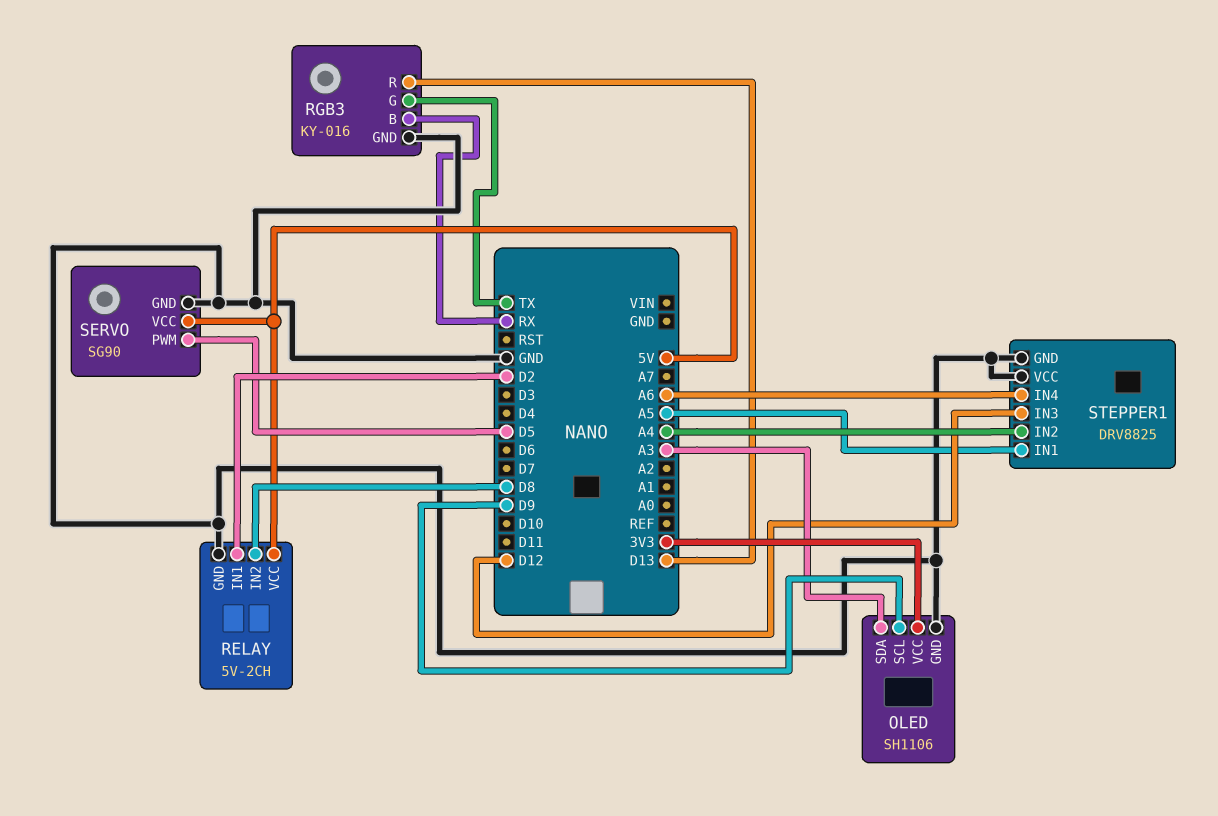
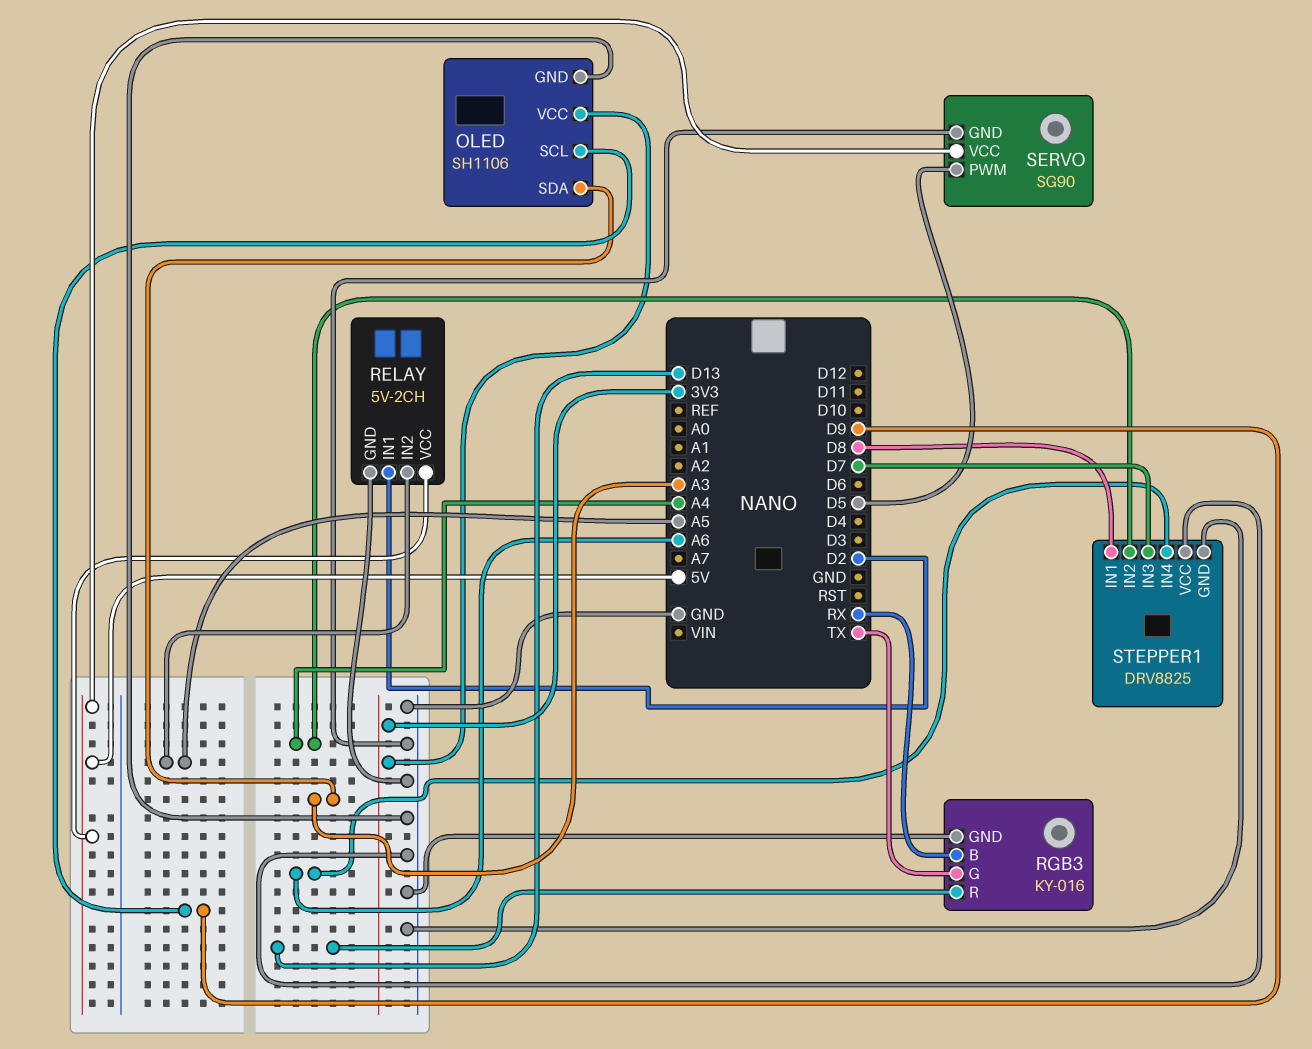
RELAY pin IN2: D8 -> A5
STEPPER1 pin IN1: A5 -> D8
STEPPER1 pin IN3: D12 -> D7

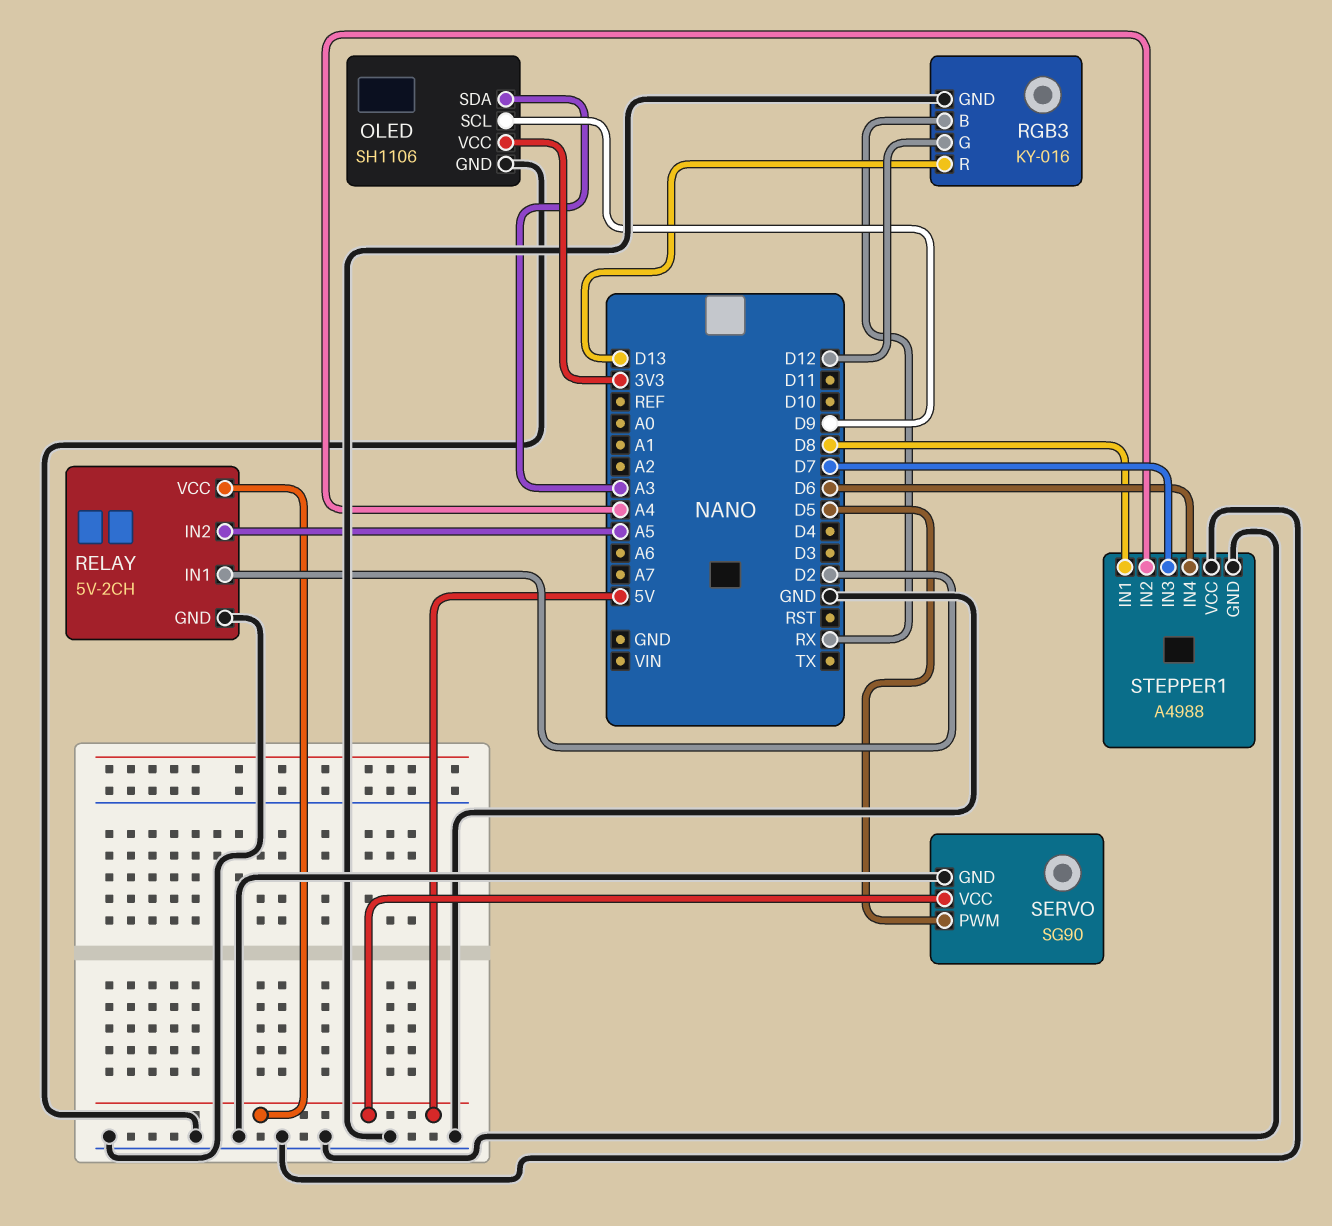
RGB3 pin G: TX -> D12
STEPPER1: DRV8825 -> A4988
STEPPER1 pin IN4: A6 -> D6

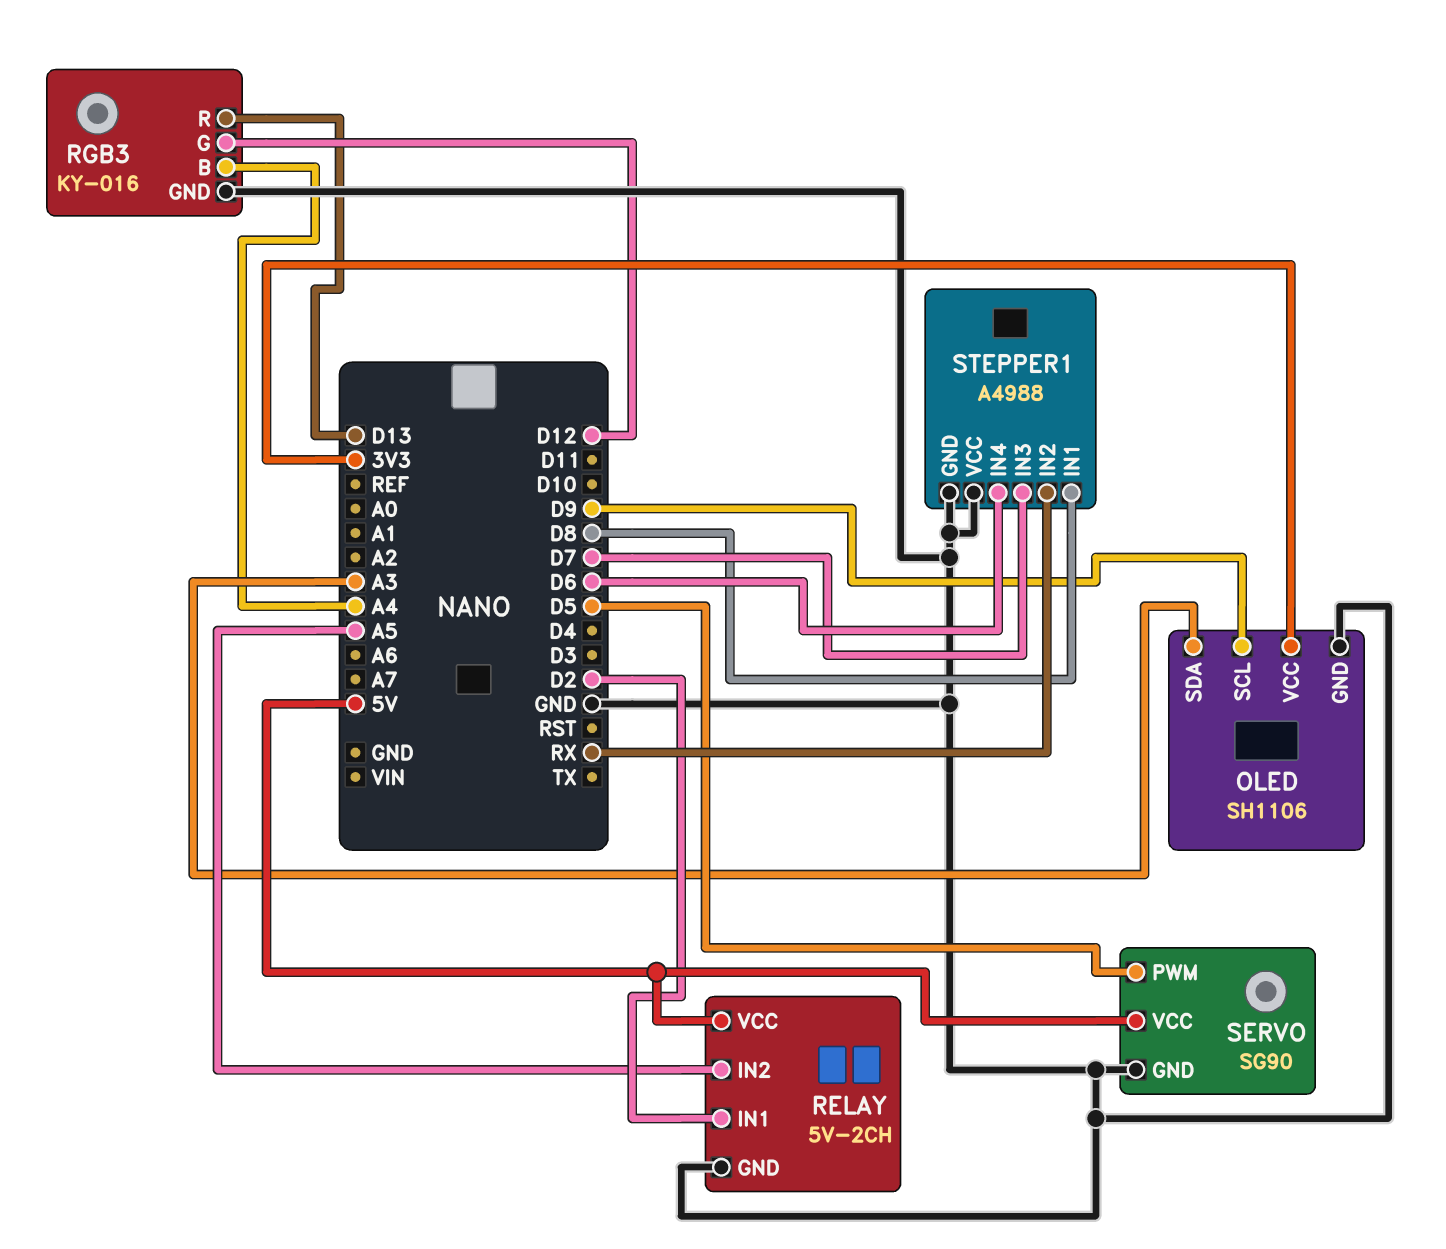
RGB3 pin B: RX -> A4
STEPPER1 pin IN2: A4 -> RX

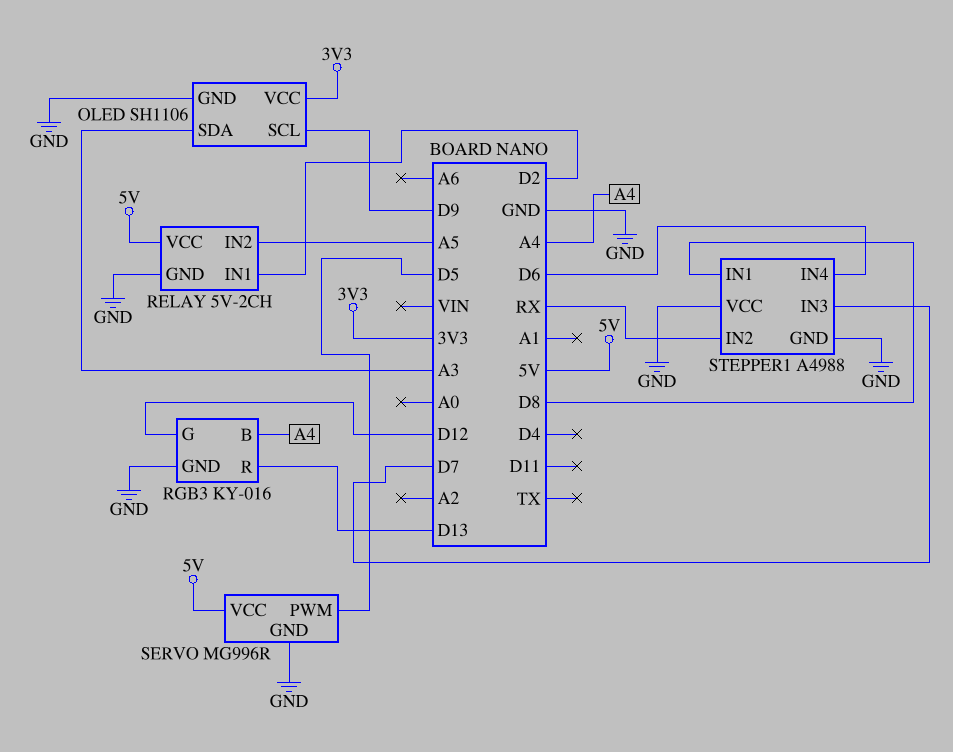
SERVO: SG90 -> MG996R

